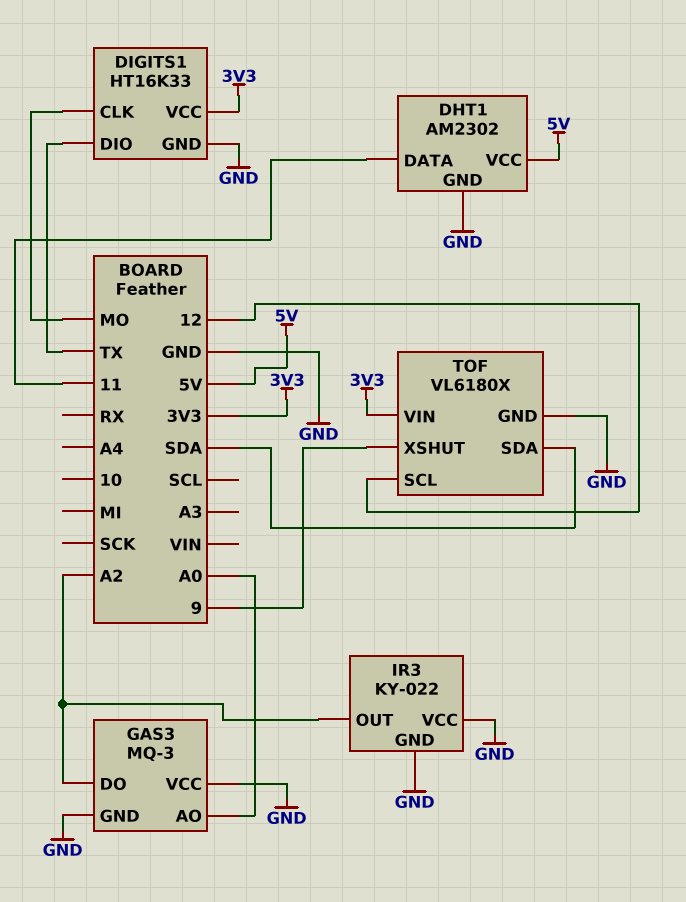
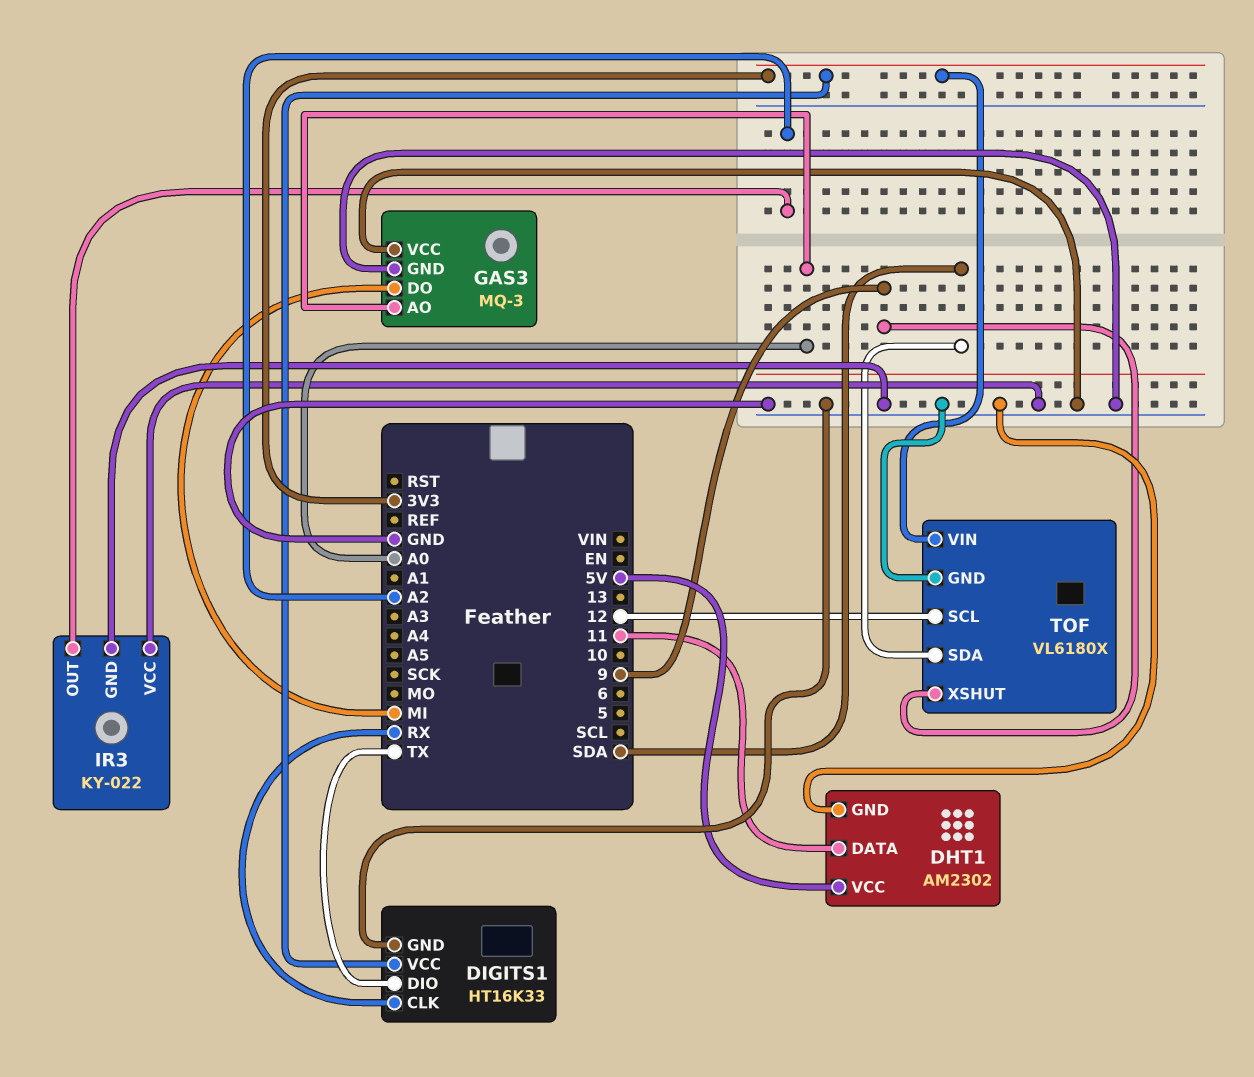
DIGITS1 pin CLK: MO -> RX
GAS3 pin DO: A2 -> MI

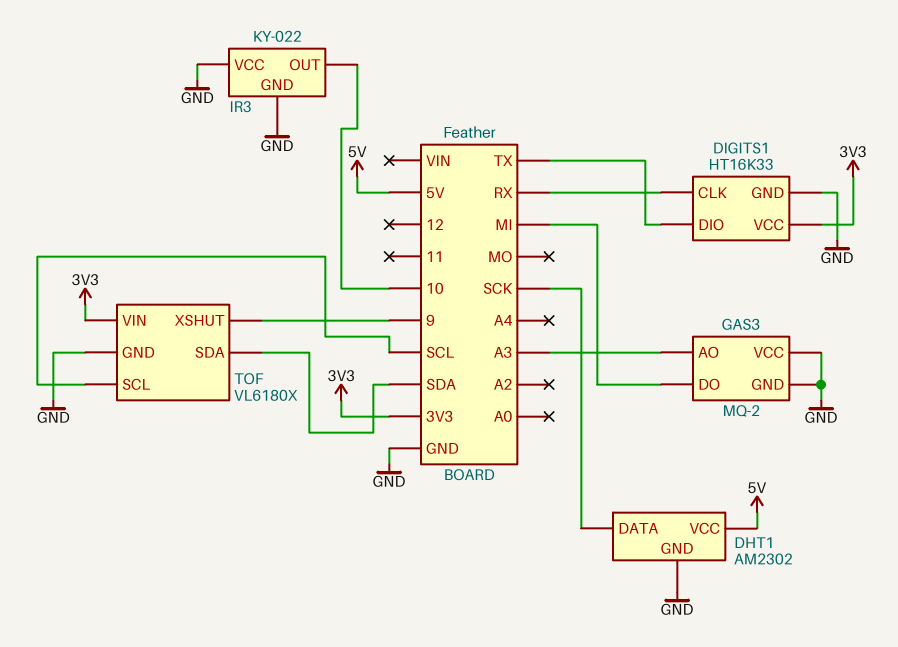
DHT1 pin DATA: 11 -> SCK
GAS3: MQ-3 -> MQ-2
GAS3 pin AO: A0 -> A3
IR3 pin OUT: A2 -> 10
TOF pin SCL: 12 -> SCL

